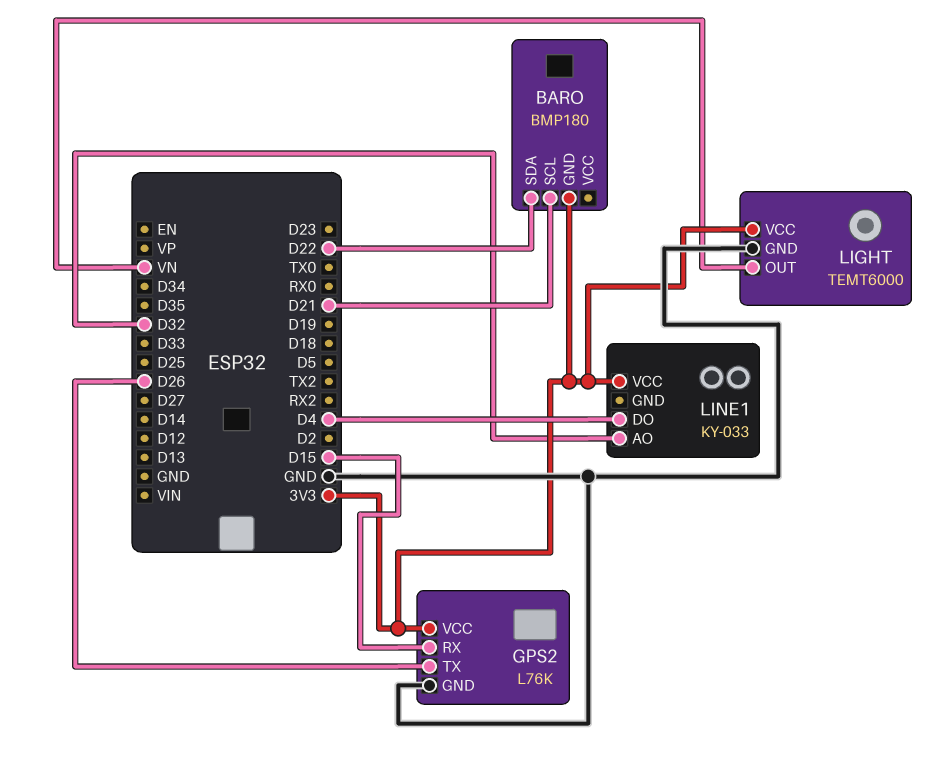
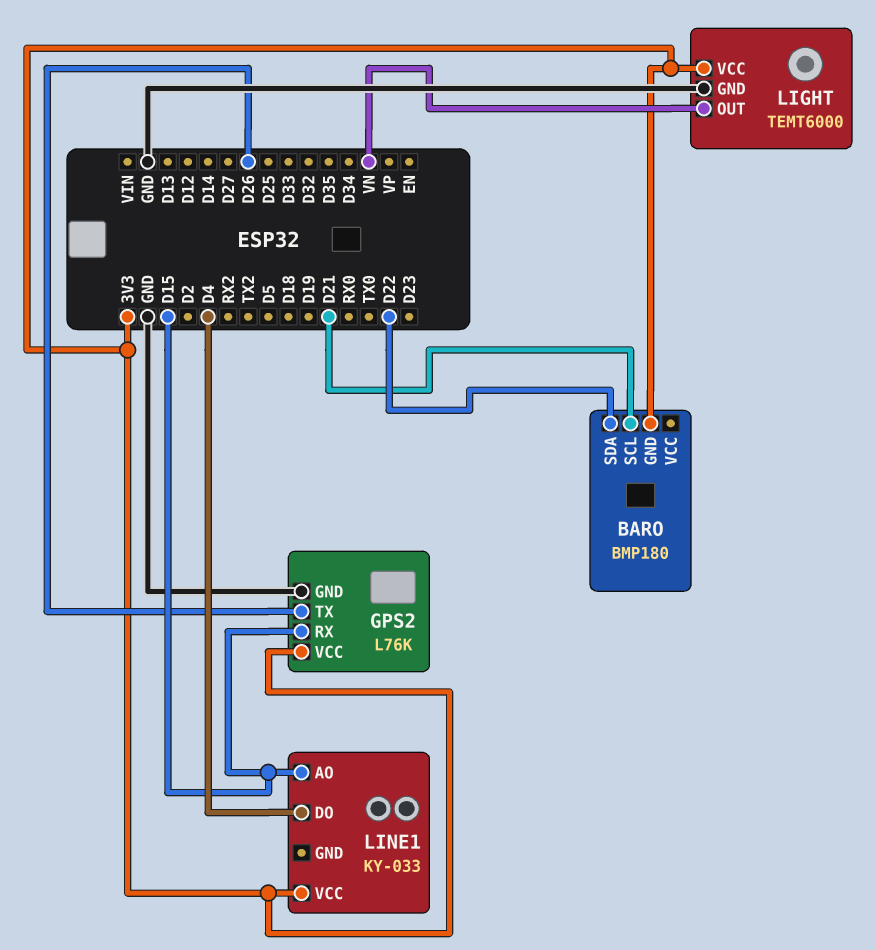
LINE1 pin AO: D32 -> D15

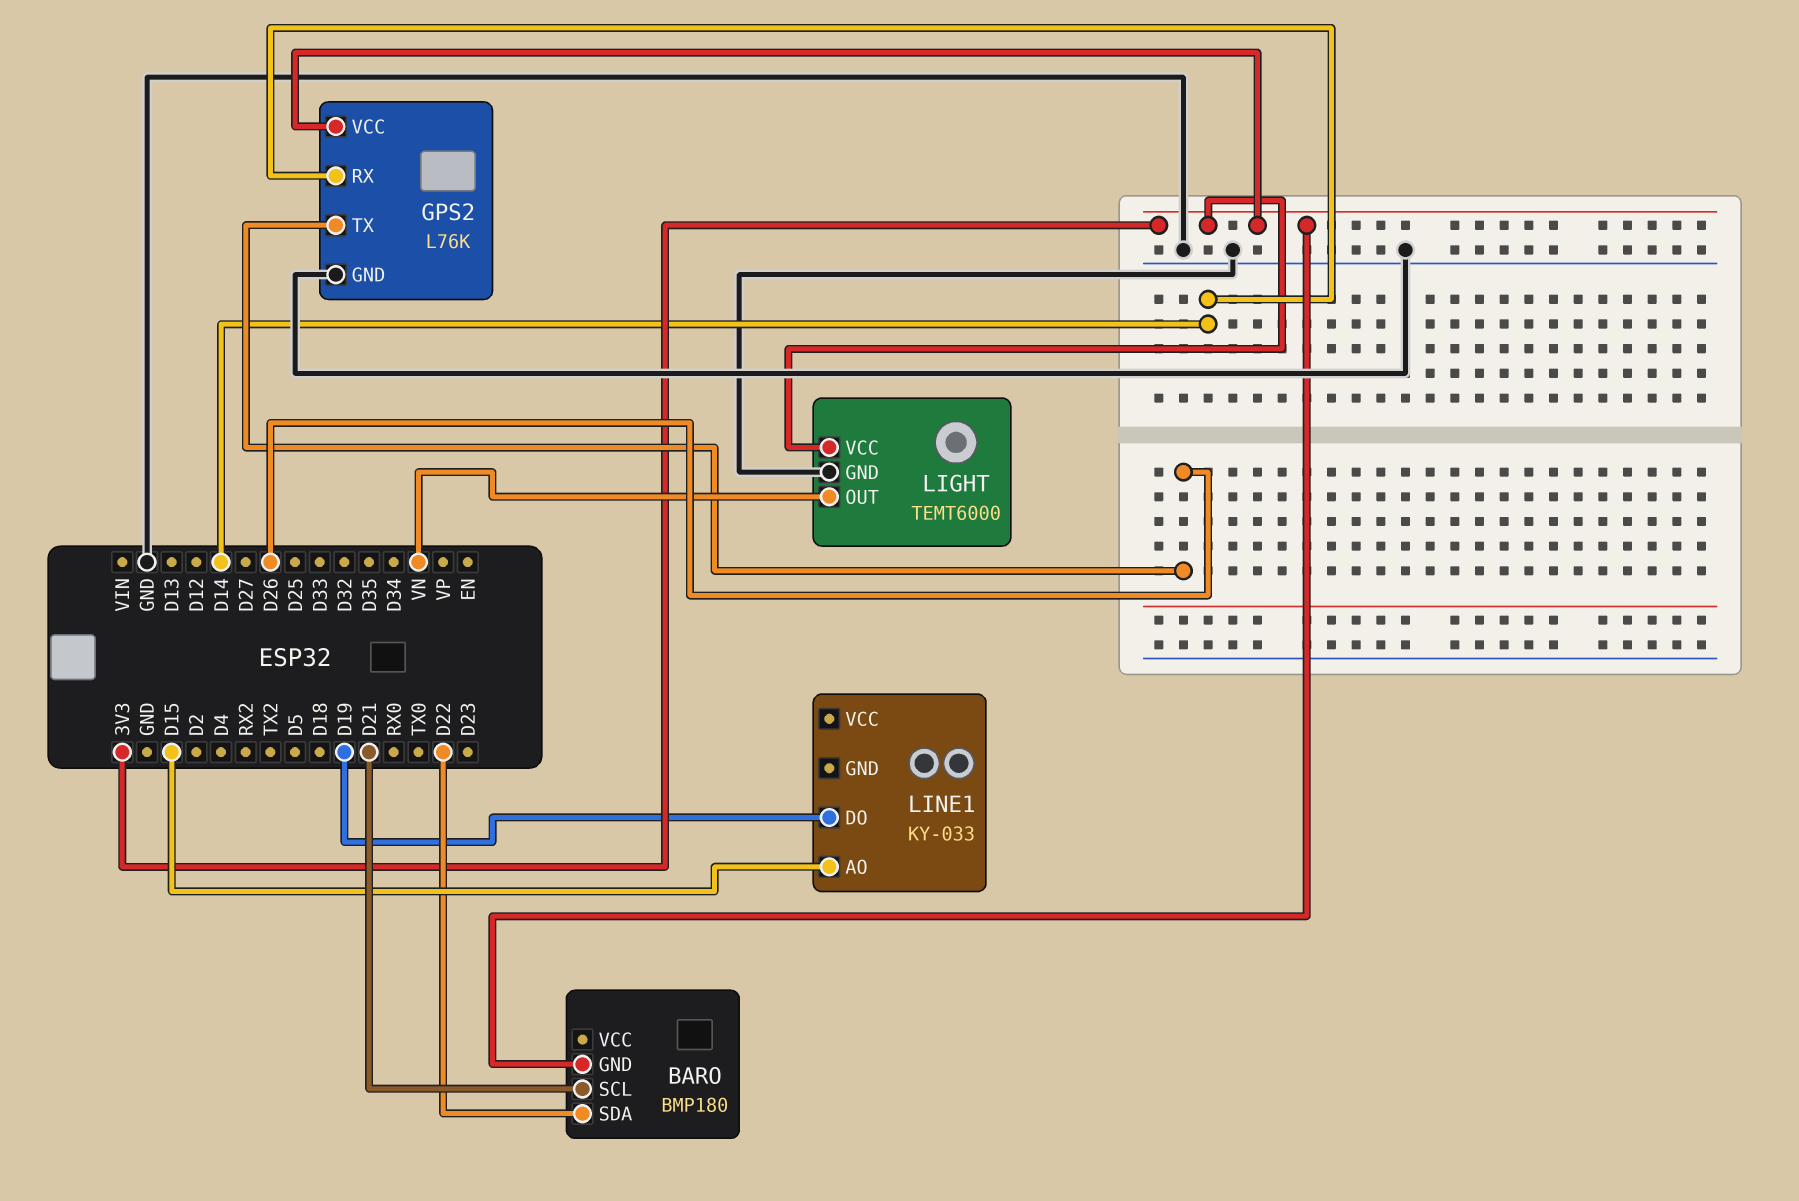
GPS2 pin RX: D15 -> D14
LINE1 pin DO: D4 -> D19
LINE1 pin VCC: 3V3 -> none

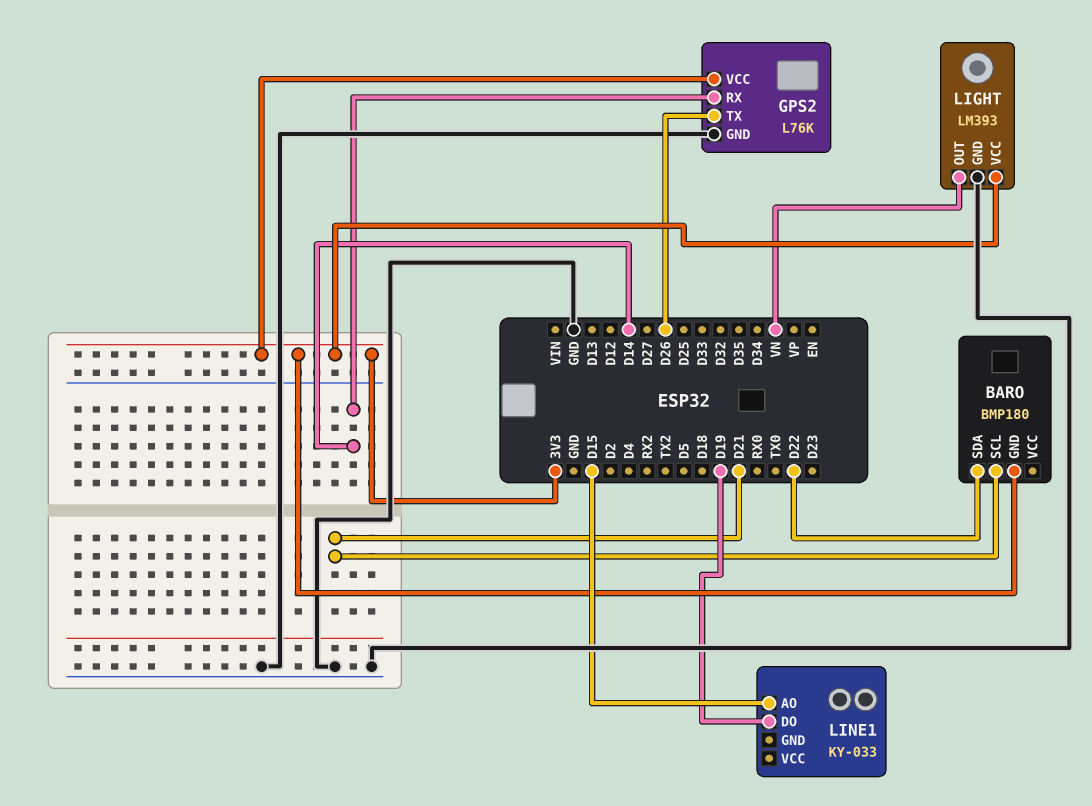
LIGHT: TEMT6000 -> LM393

